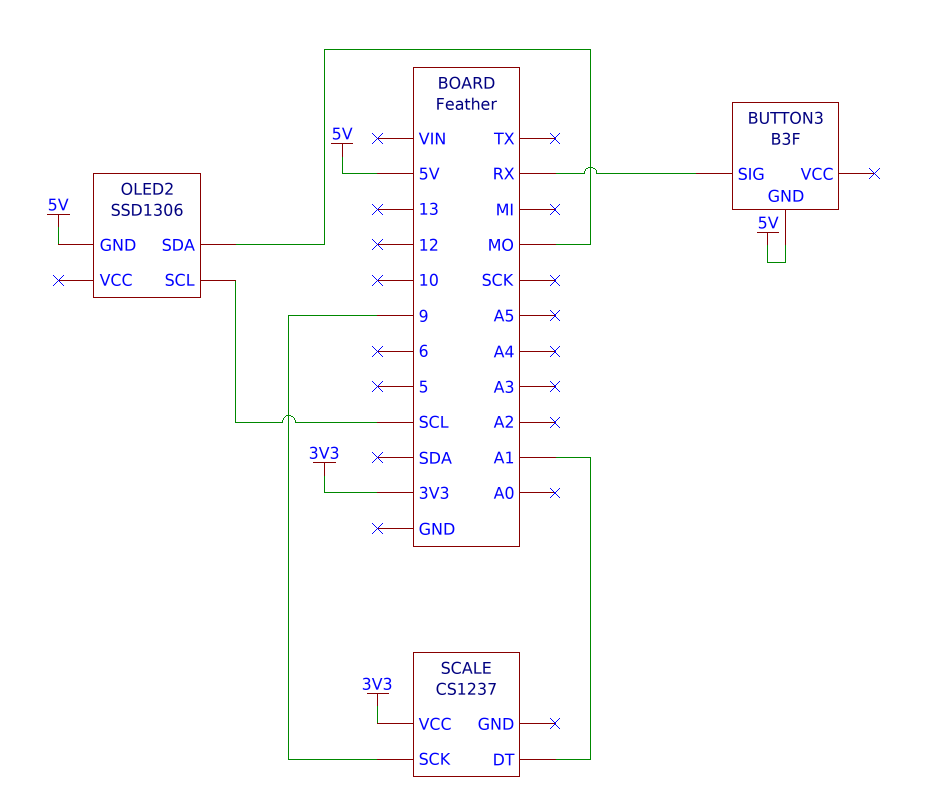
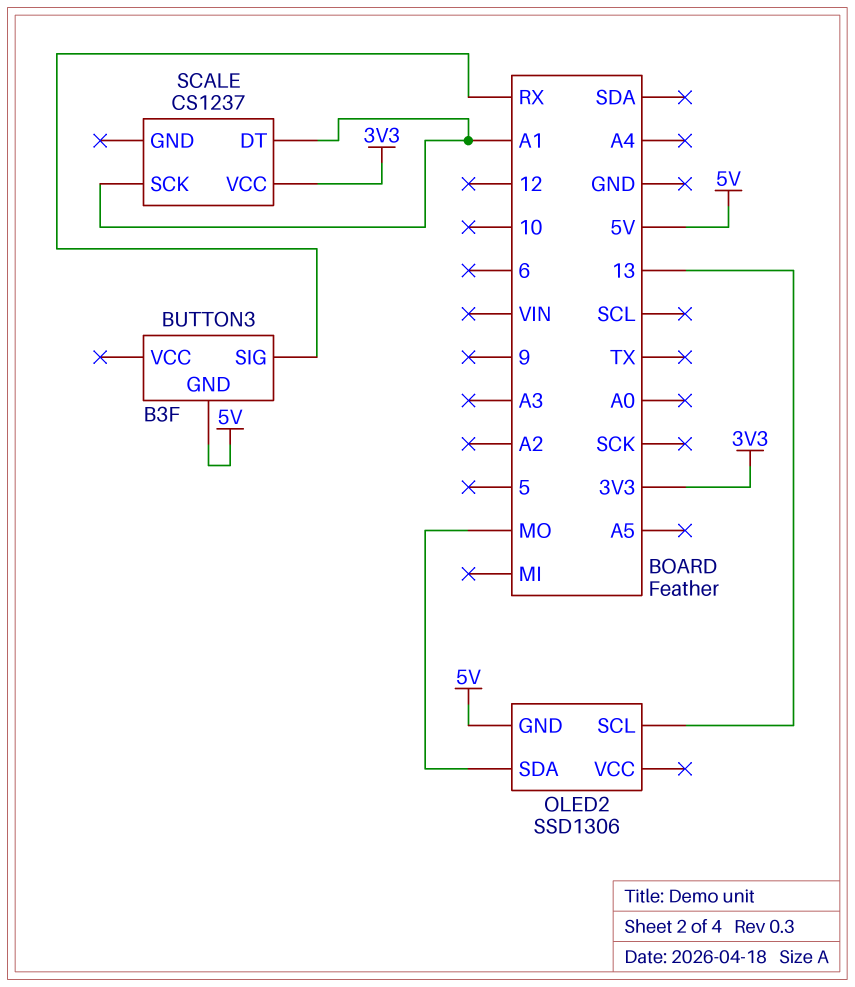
OLED2 pin SCL: SCL -> 13
SCALE pin SCK: 9 -> A1

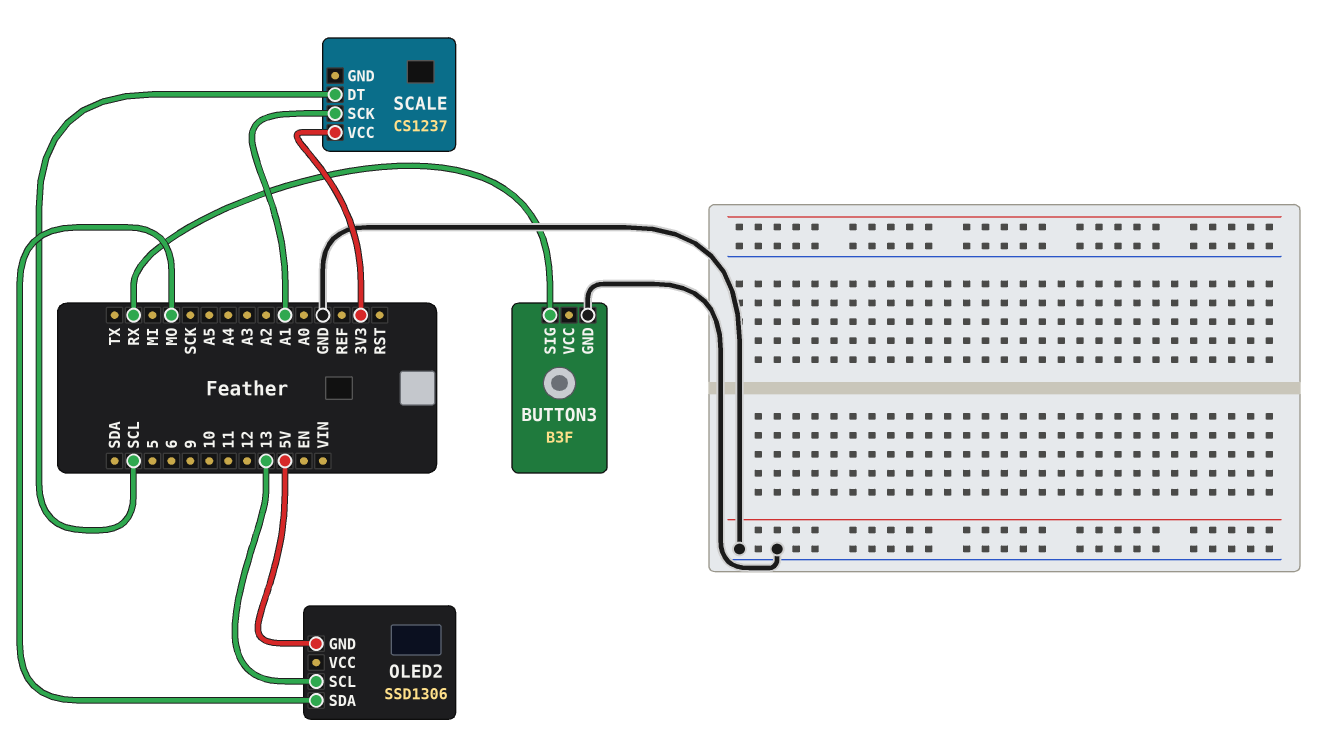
BUTTON3 pin GND: 5V -> GND
SCALE pin DT: A1 -> SCL

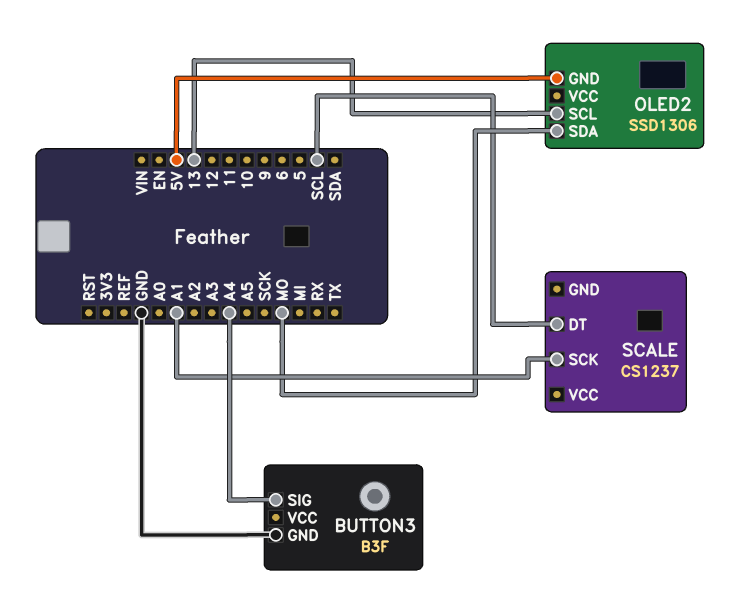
BUTTON3 pin SIG: RX -> A4
SCALE pin VCC: 3V3 -> none

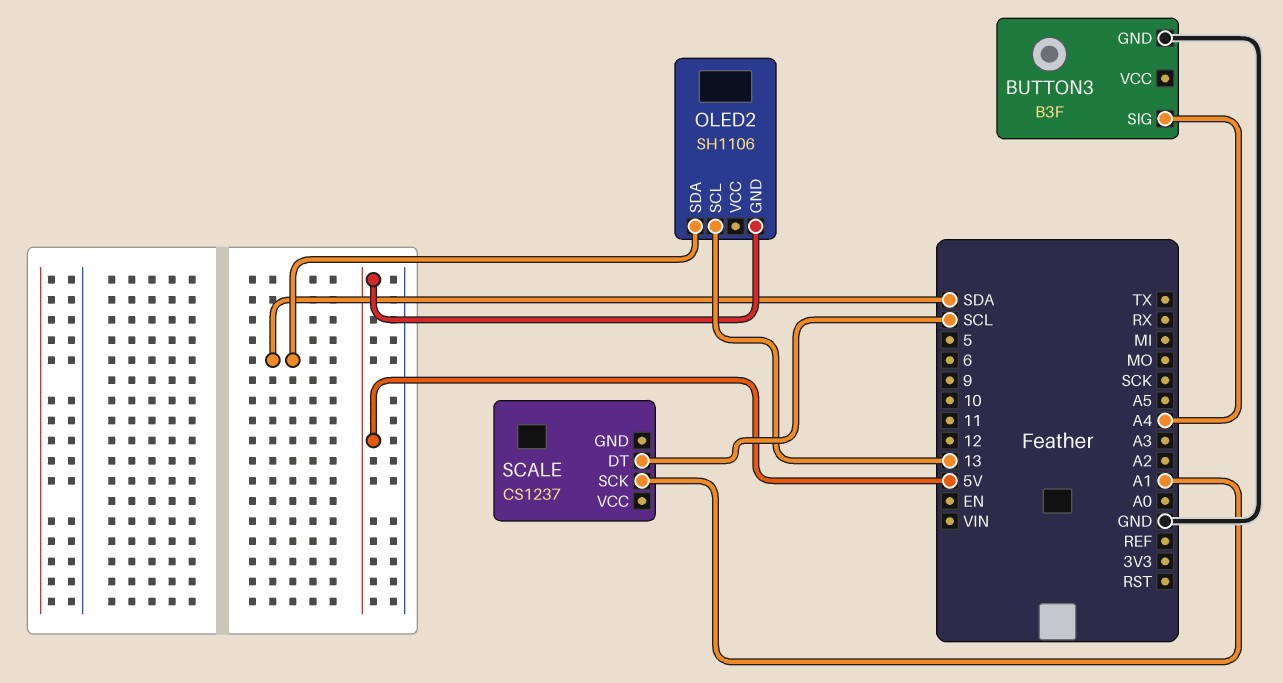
OLED2: SSD1306 -> SH1106
OLED2 pin SDA: MO -> SDA

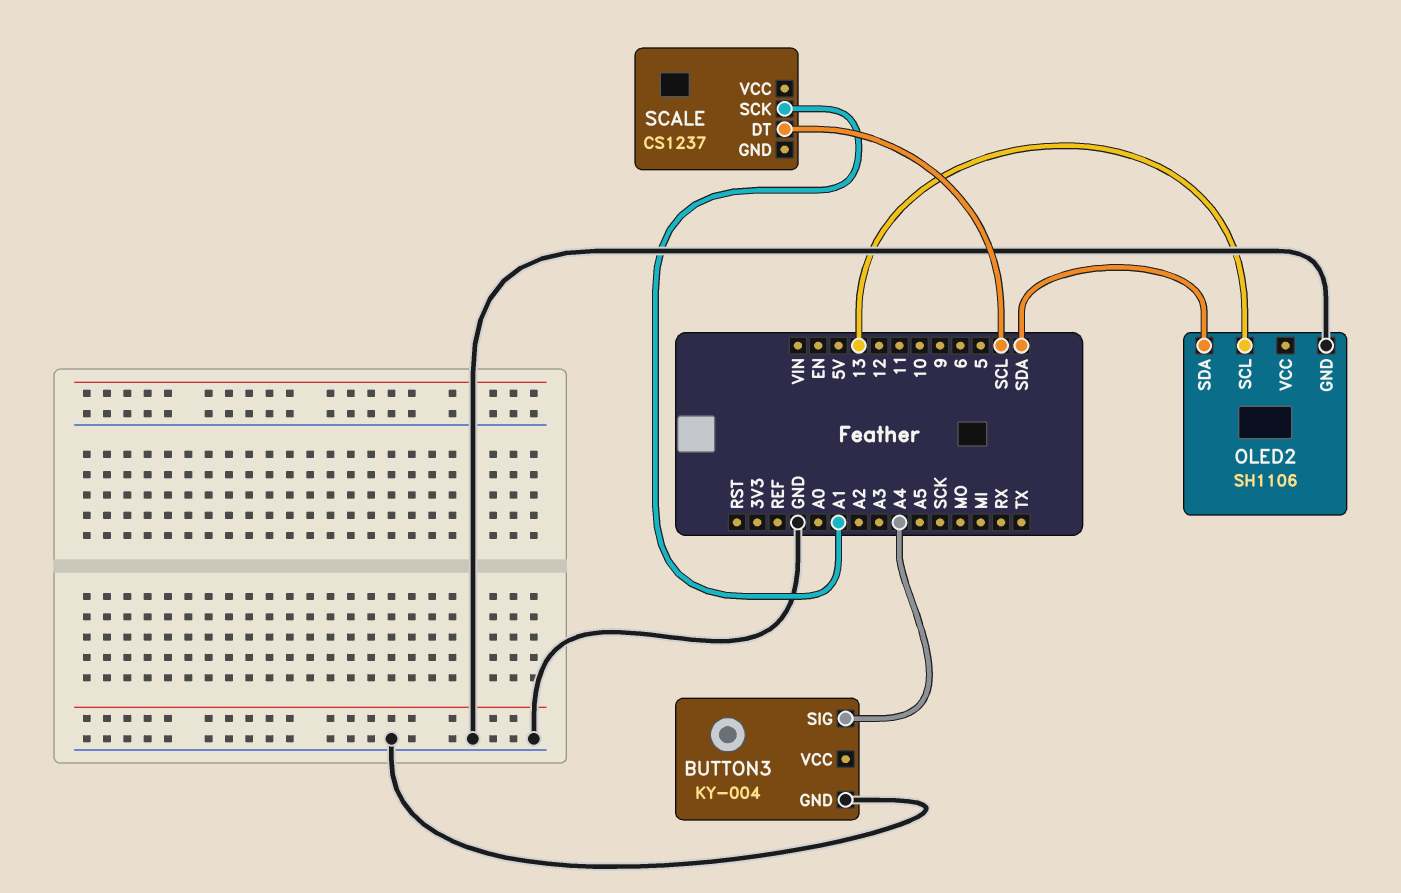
BUTTON3: B3F -> KY-004
OLED2 pin GND: 5V -> GND

